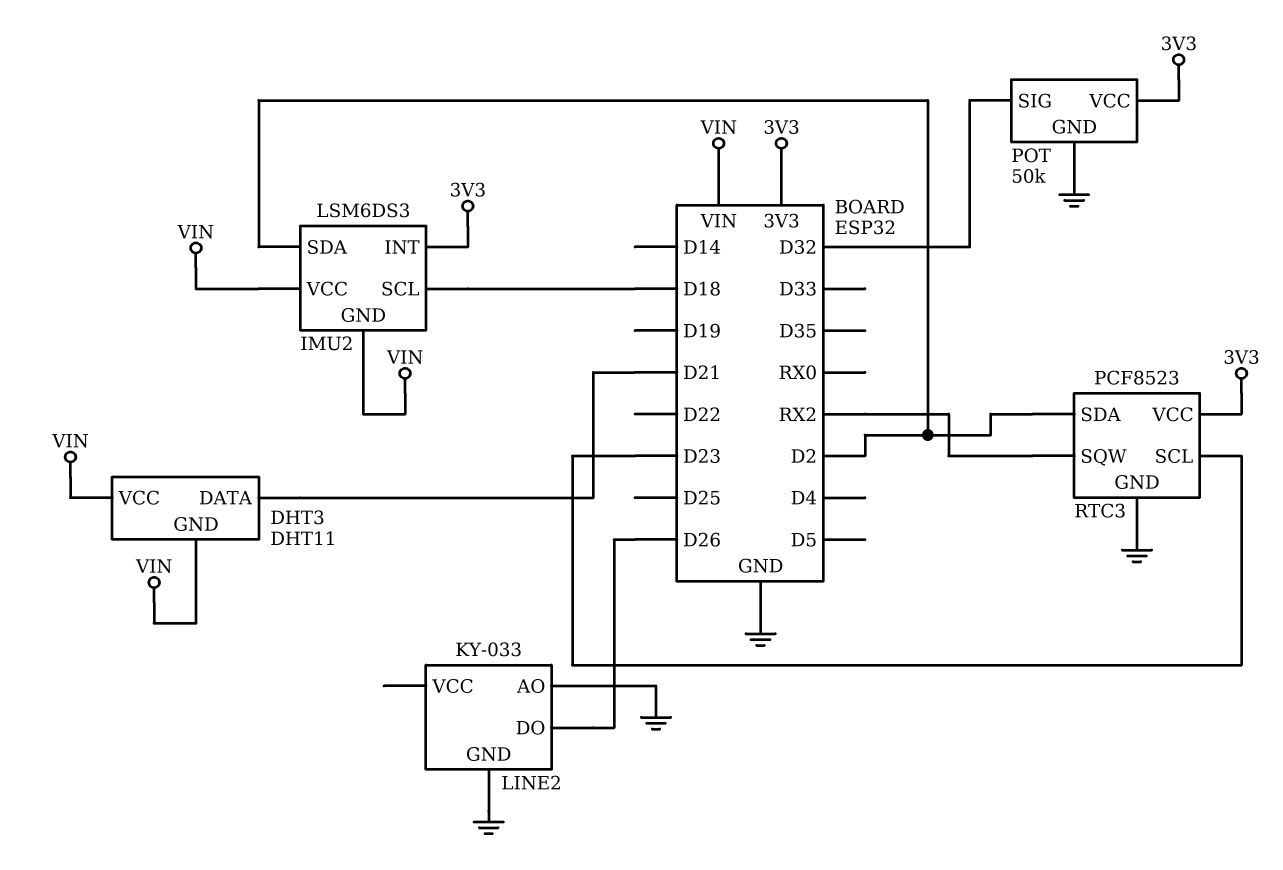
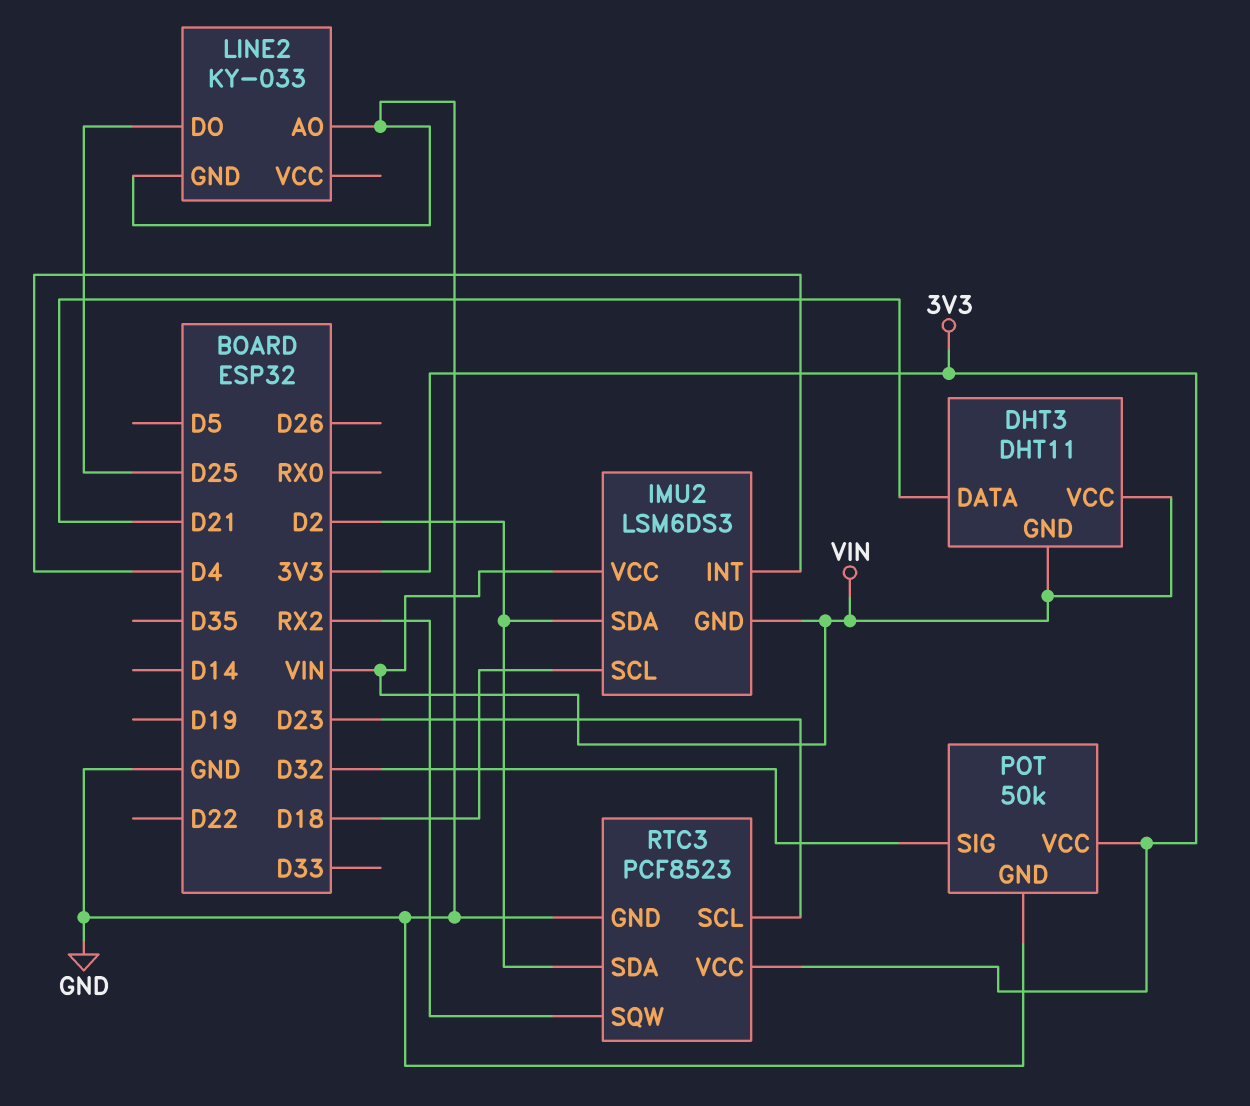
IMU2 pin INT: 3V3 -> D4
LINE2 pin DO: D26 -> D25

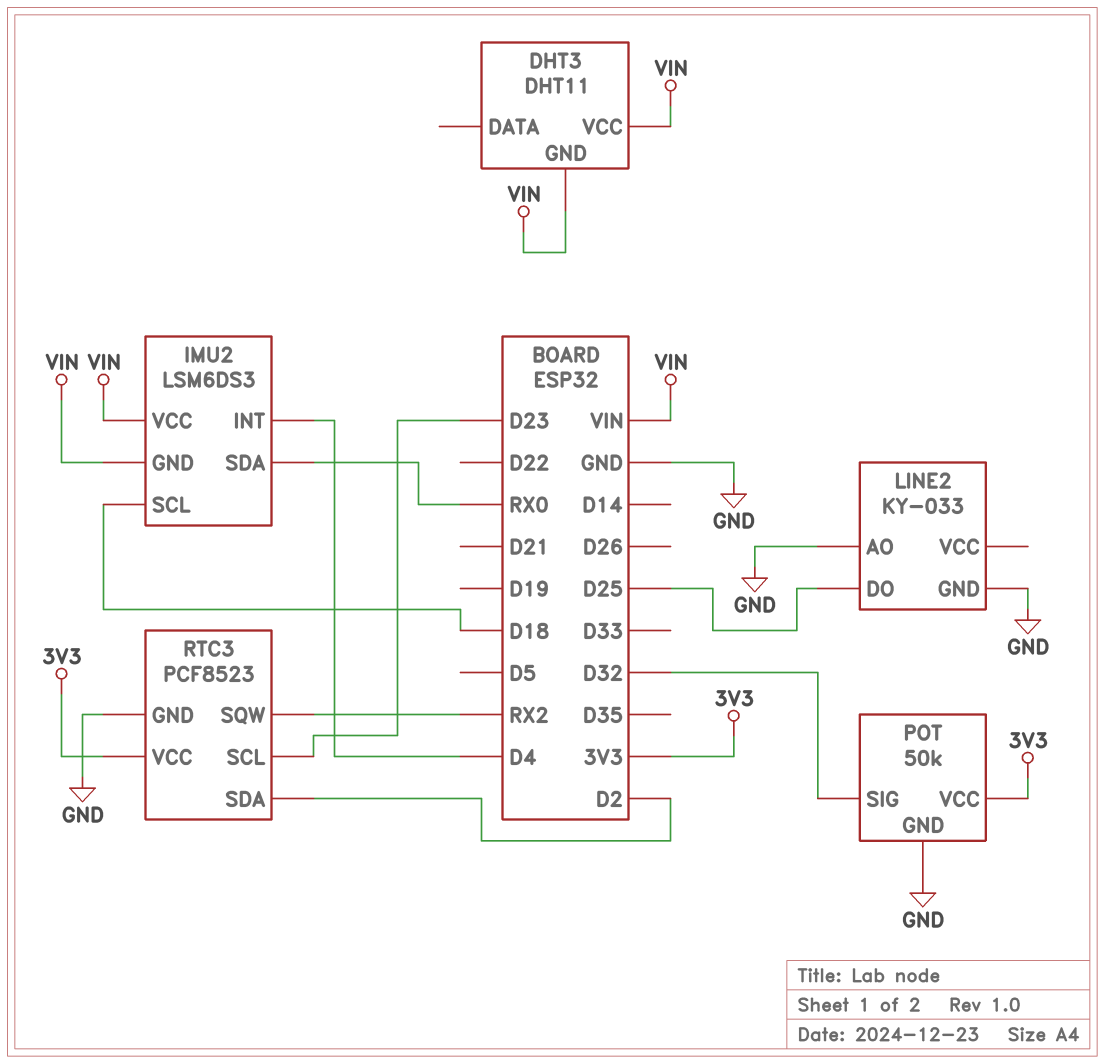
DHT3 pin DATA: D21 -> none
IMU2 pin SDA: D2 -> RX0

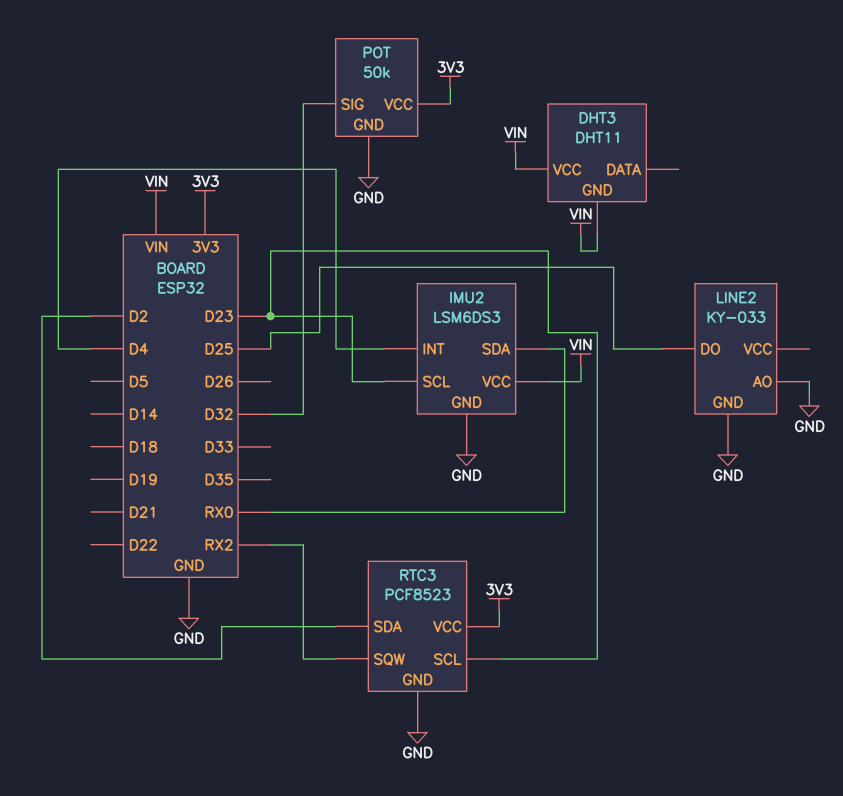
IMU2 pin GND: VIN -> GND
IMU2 pin SCL: D18 -> D23

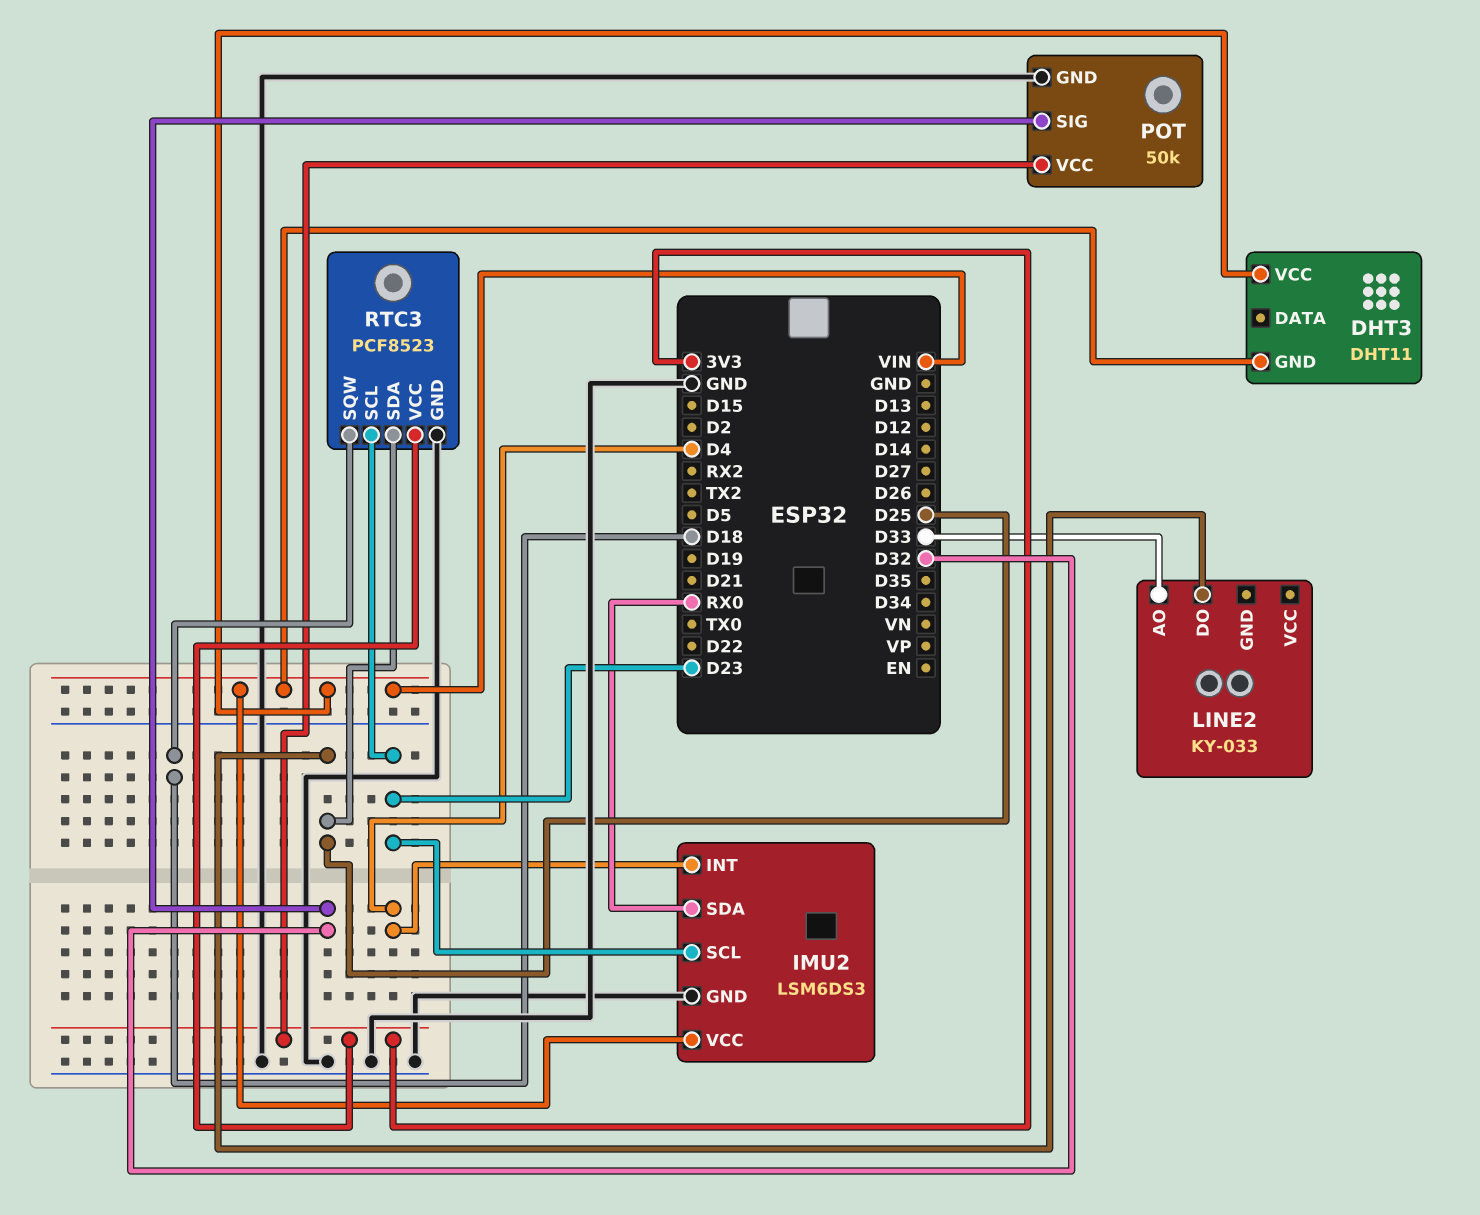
LINE2 pin AO: GND -> D33
LINE2 pin GND: GND -> none
RTC3 pin SDA: D2 -> D25
RTC3 pin SQW: RX2 -> D18

